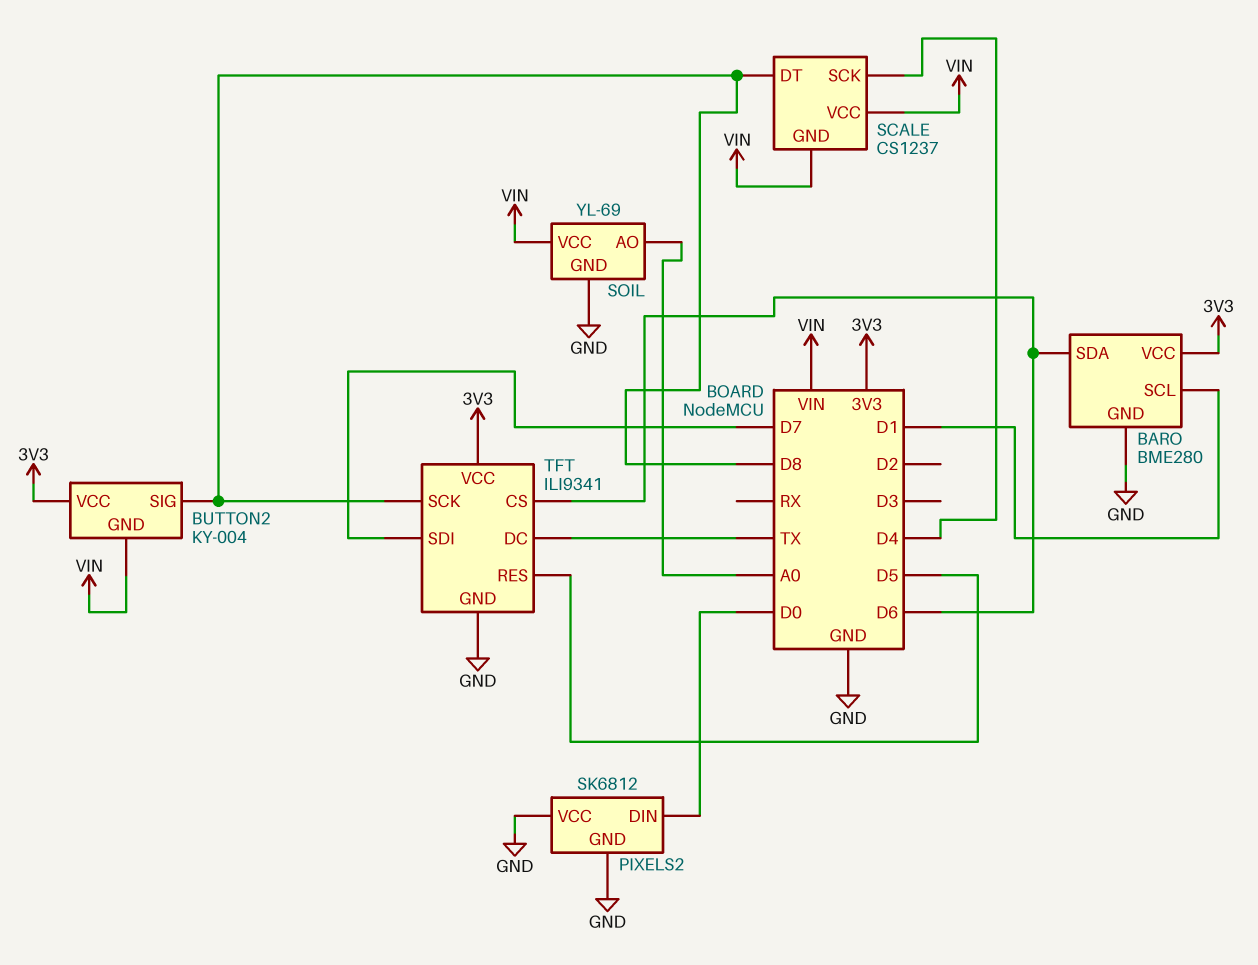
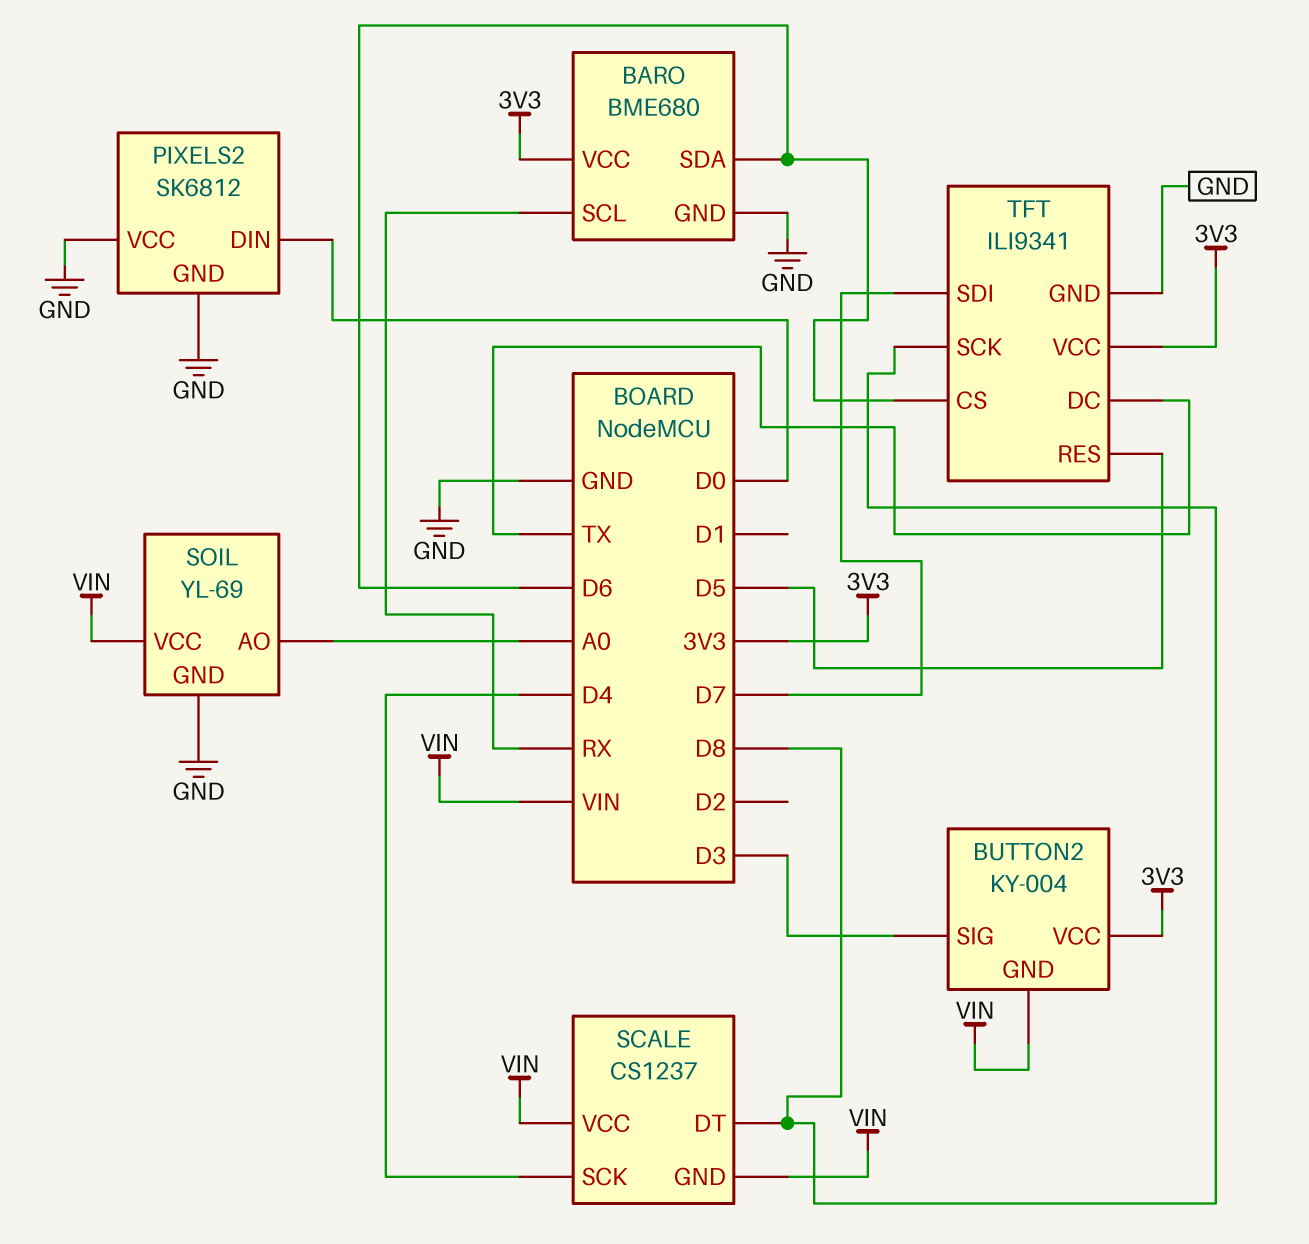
BARO: BME280 -> BME680
BARO pin SCL: D1 -> RX
BUTTON2 pin SIG: D8 -> D3

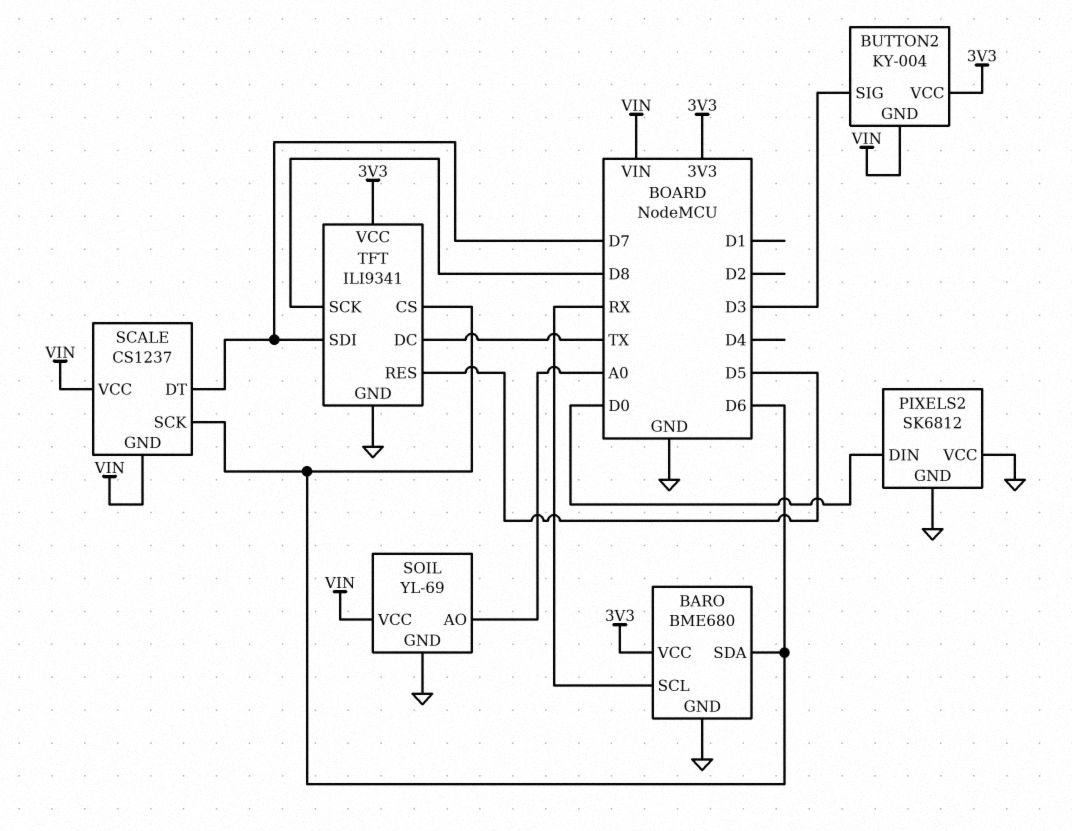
SCALE pin DT: D8 -> D7
SCALE pin SCK: D4 -> D6

